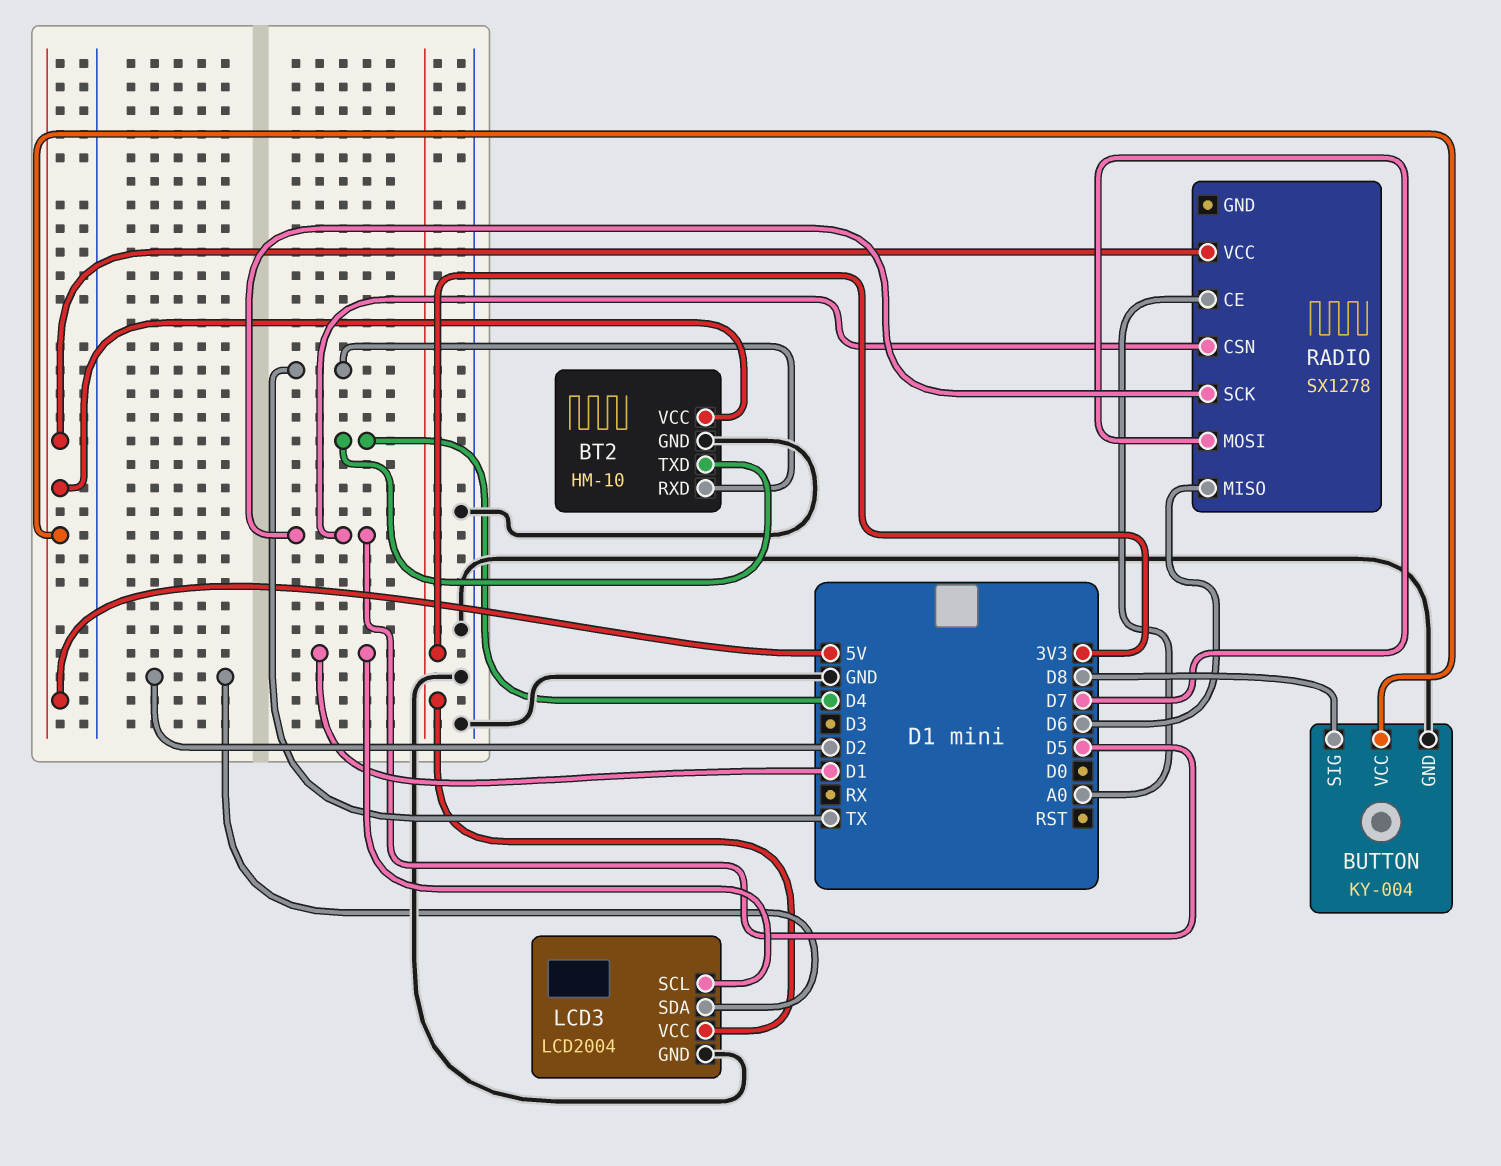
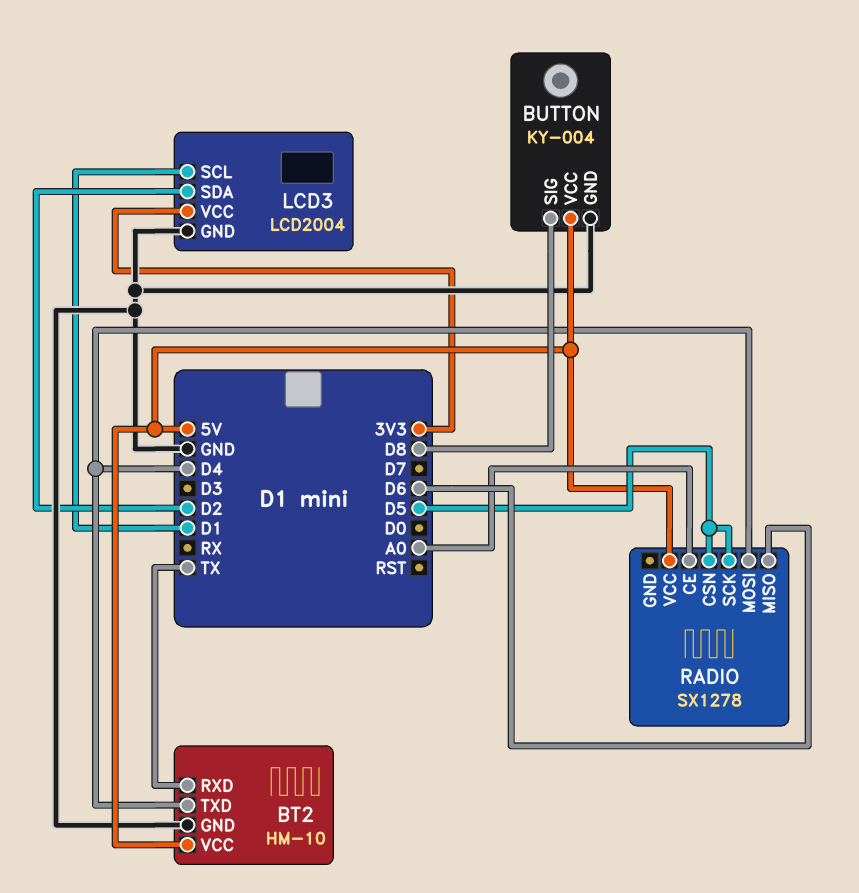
RADIO pin MOSI: D7 -> D4

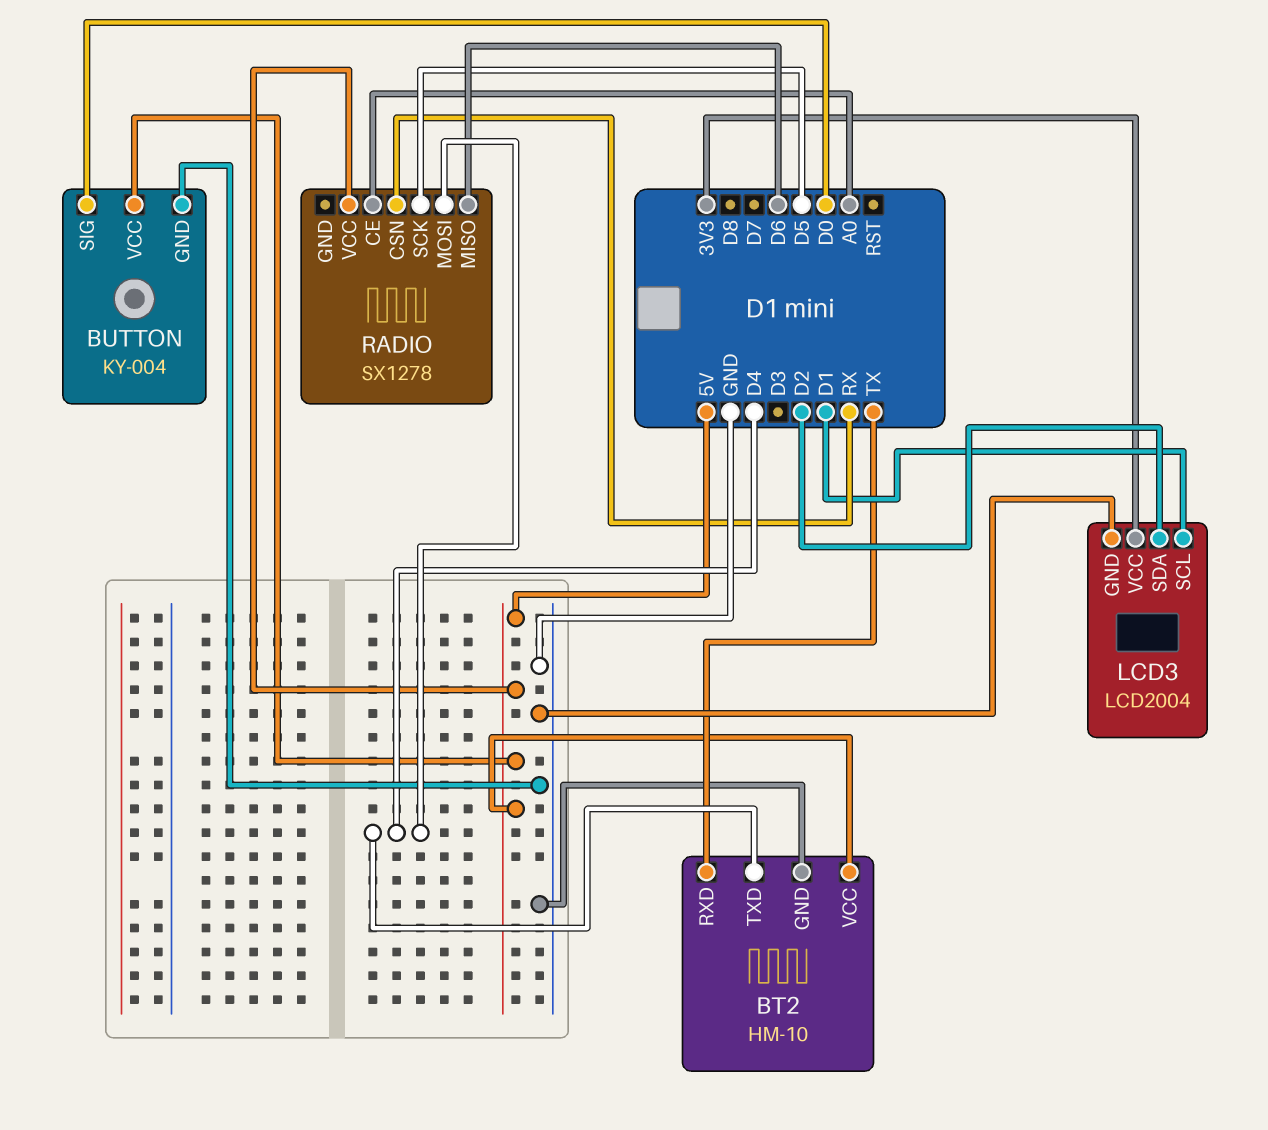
BUTTON pin SIG: D8 -> D0
RADIO pin CSN: D5 -> RX

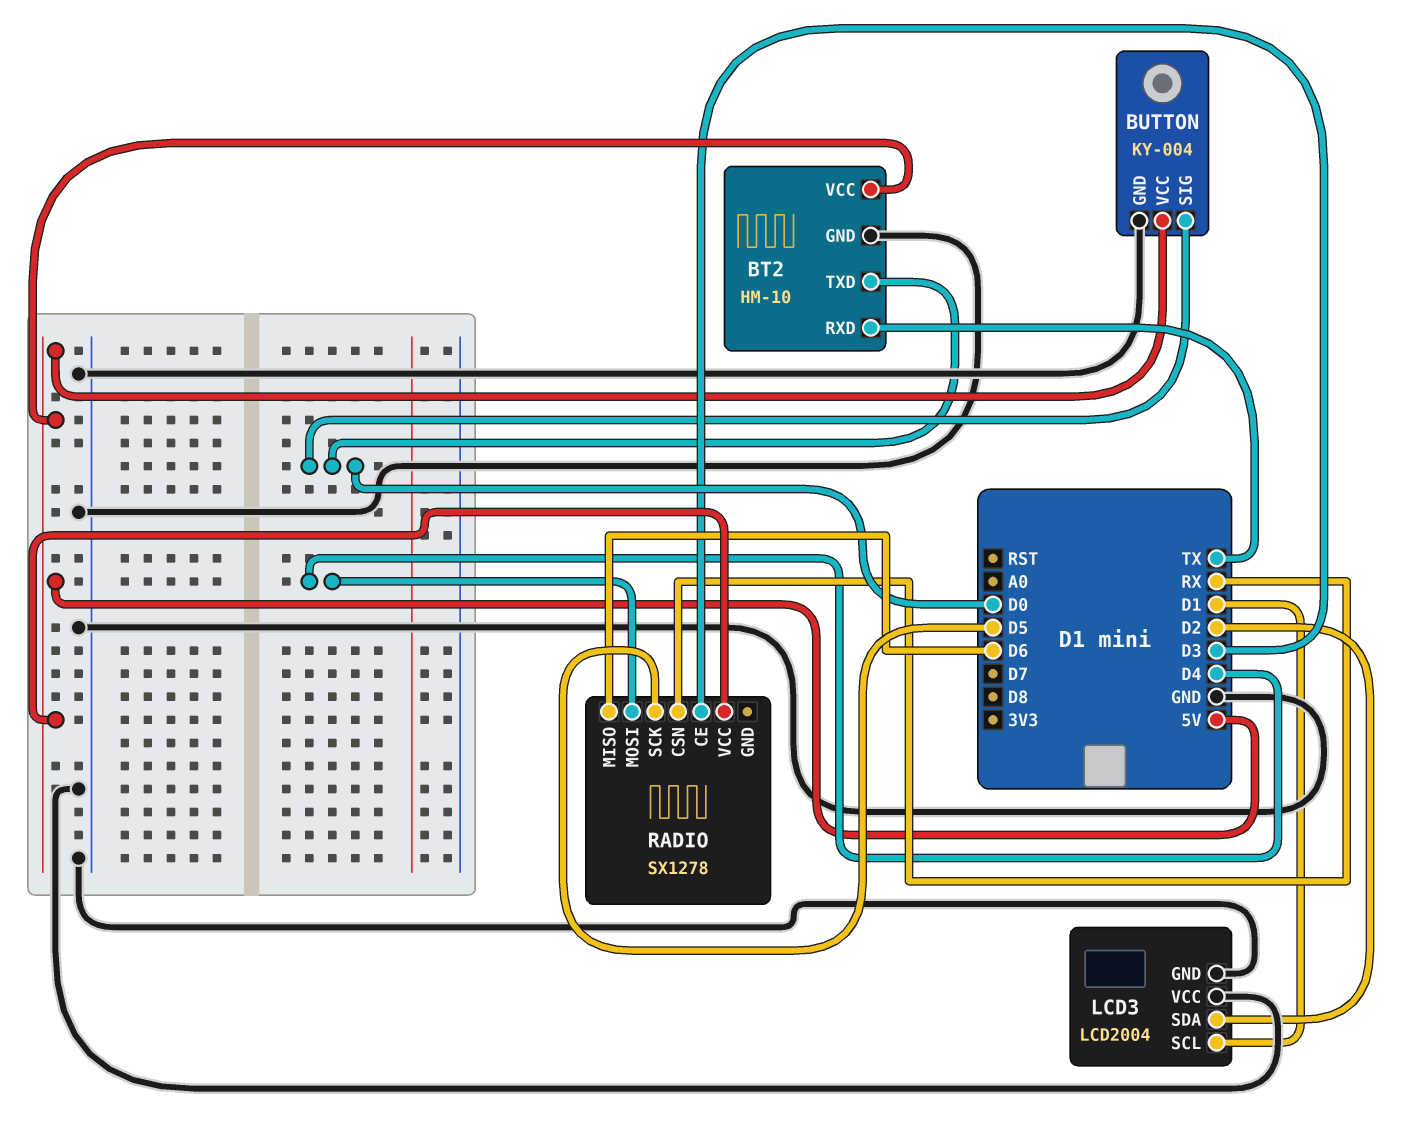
BT2 pin TXD: D4 -> D0
LCD3 pin VCC: 3V3 -> GND
RADIO pin CE: A0 -> D3

